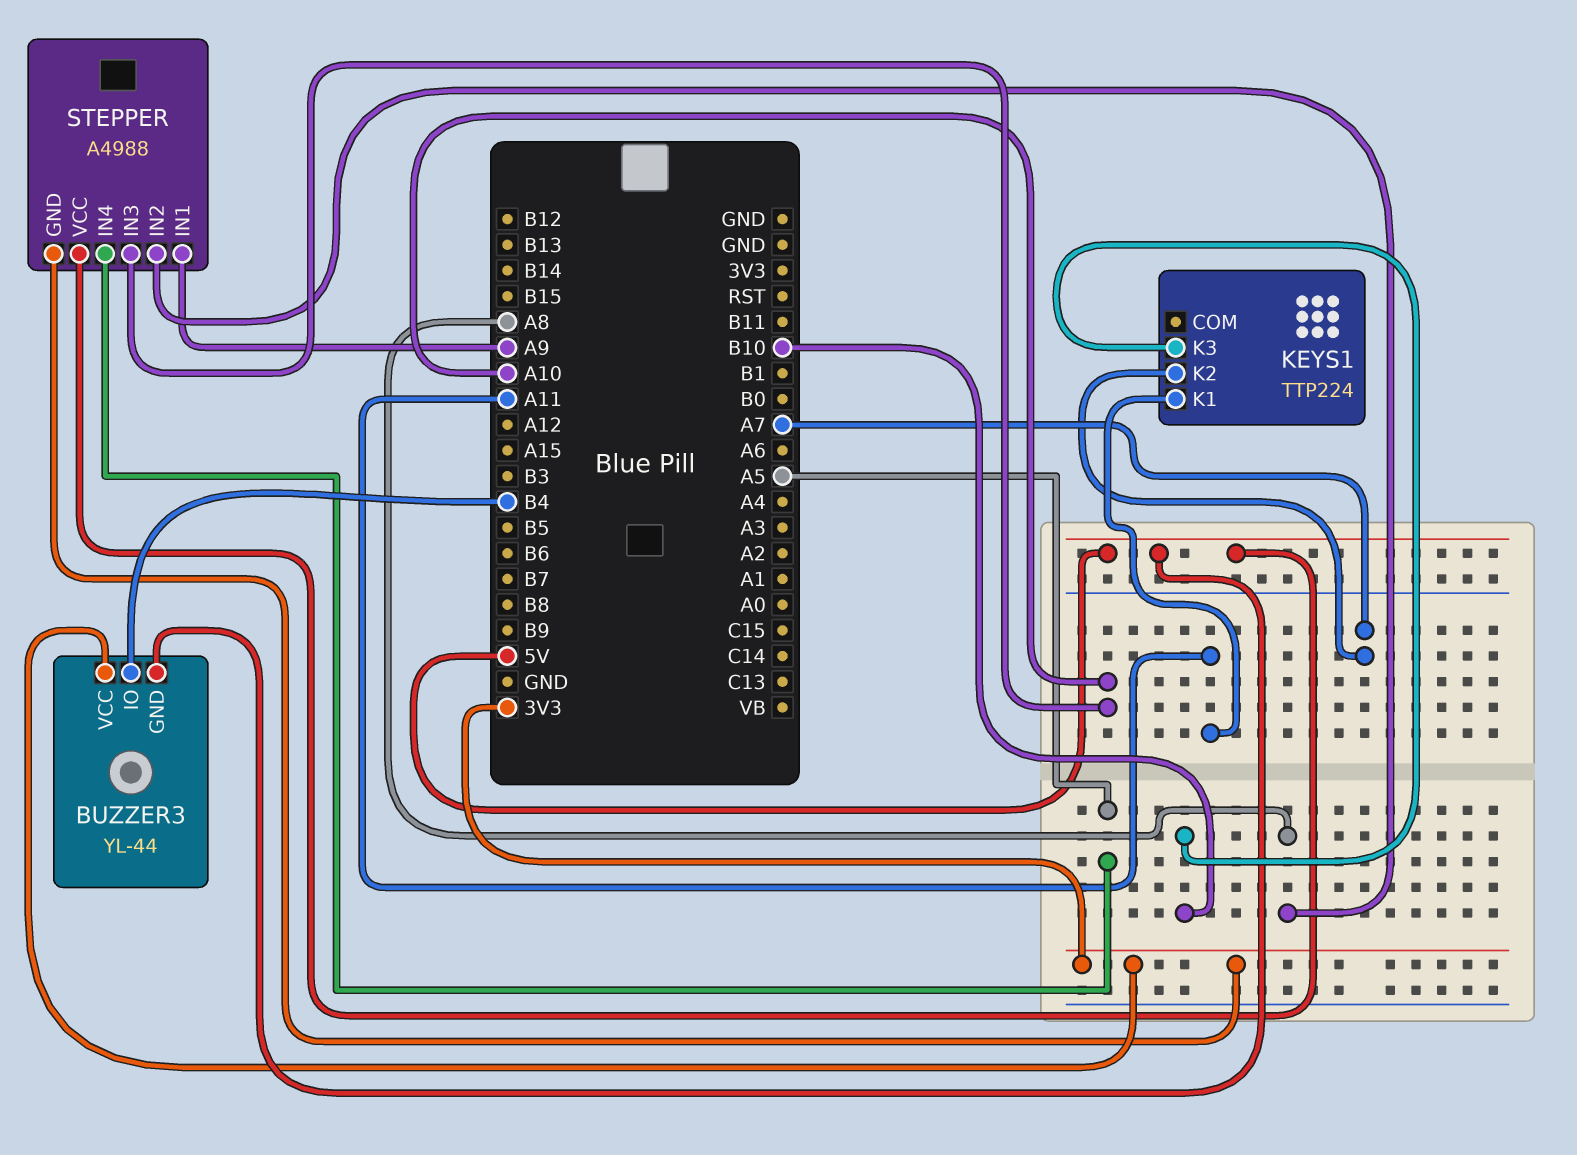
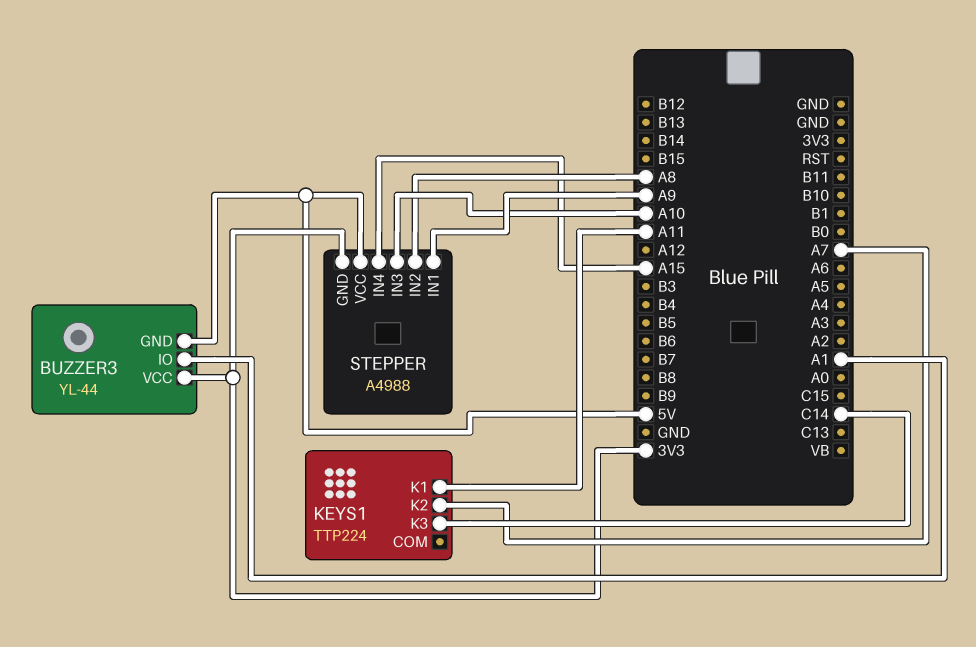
BUZZER3 pin IO: B4 -> A1
KEYS1 pin K3: B10 -> C14
STEPPER pin IN4: A5 -> A15

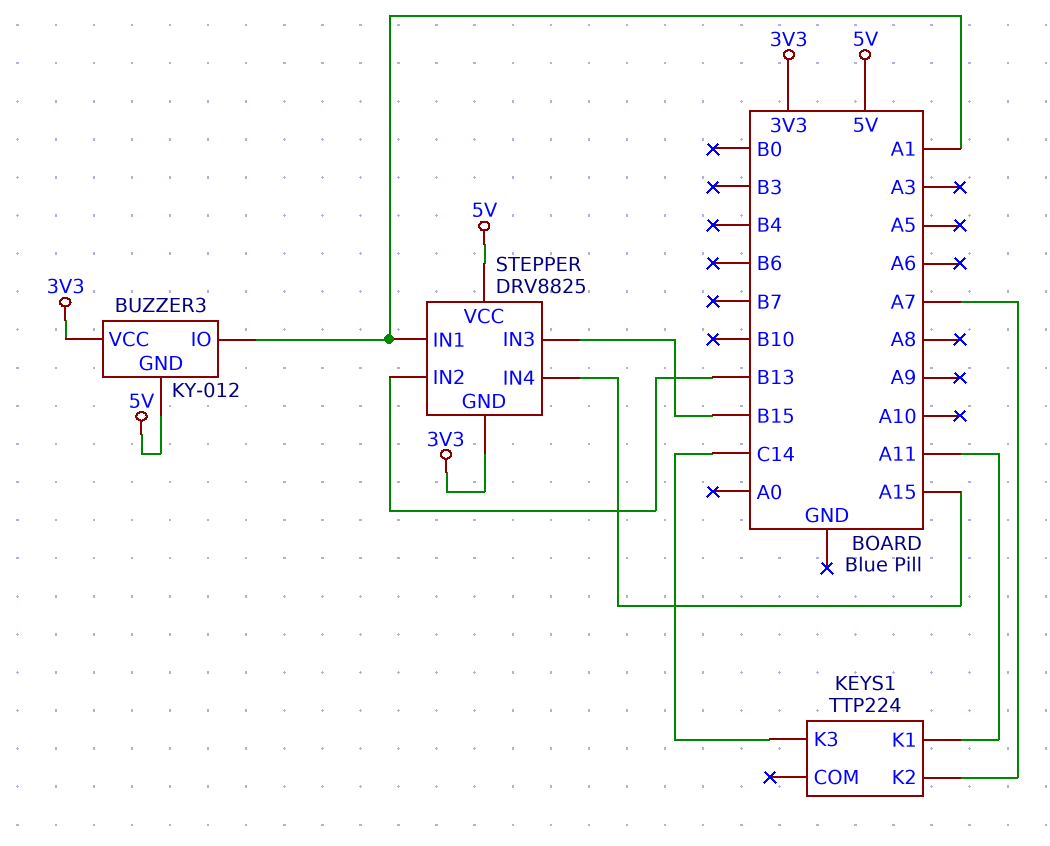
BUZZER3: YL-44 -> KY-012
STEPPER: A4988 -> DRV8825
STEPPER pin IN1: A9 -> A1
STEPPER pin IN2: A8 -> B13
STEPPER pin IN3: A10 -> B15

